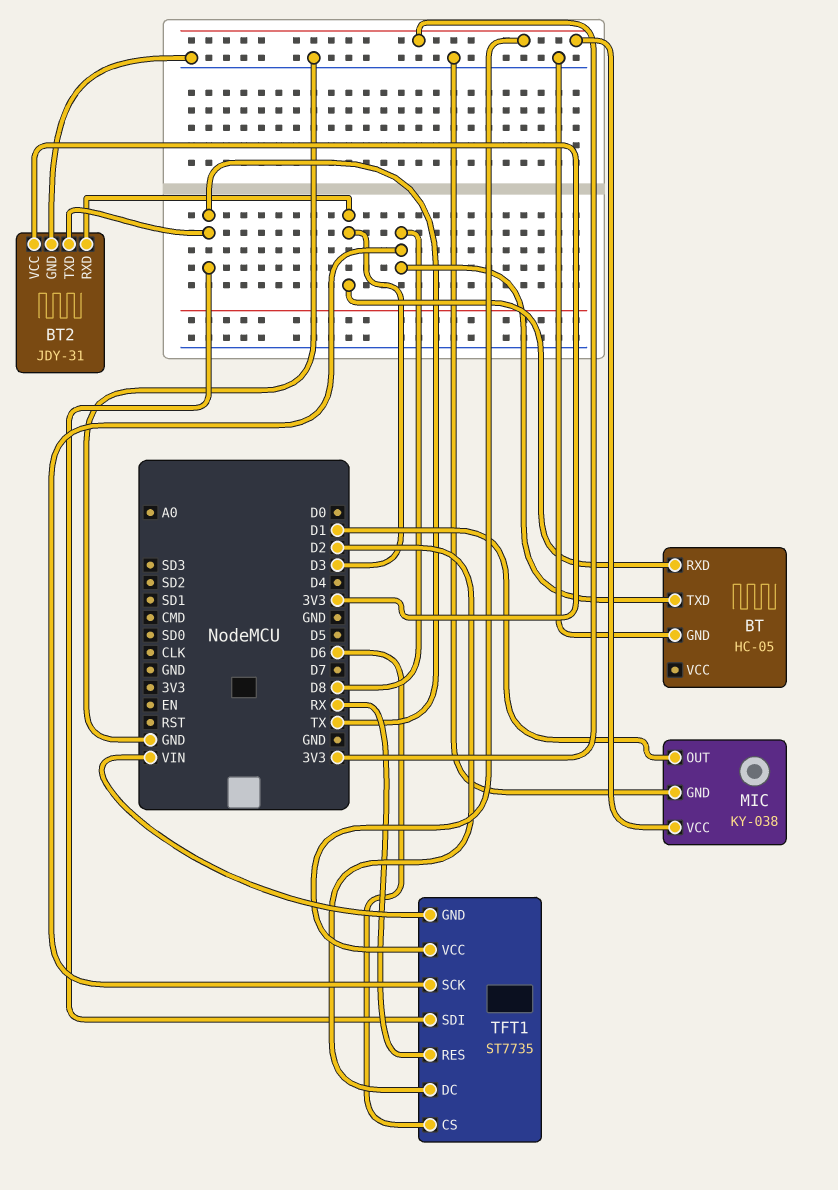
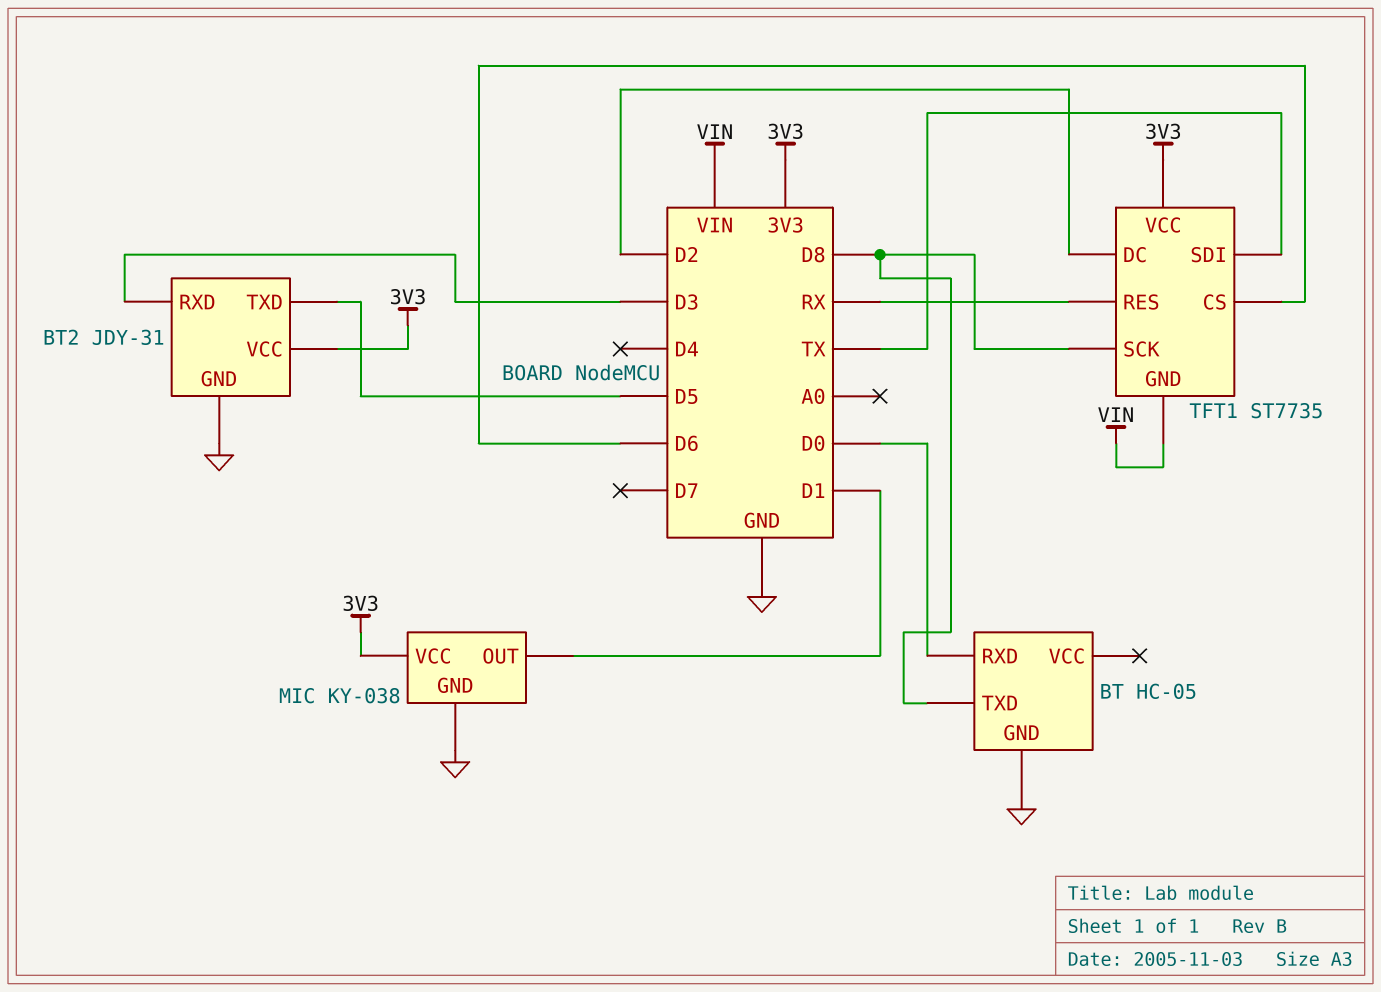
BT pin RXD: D3 -> D0
BT2 pin TXD: TX -> D5

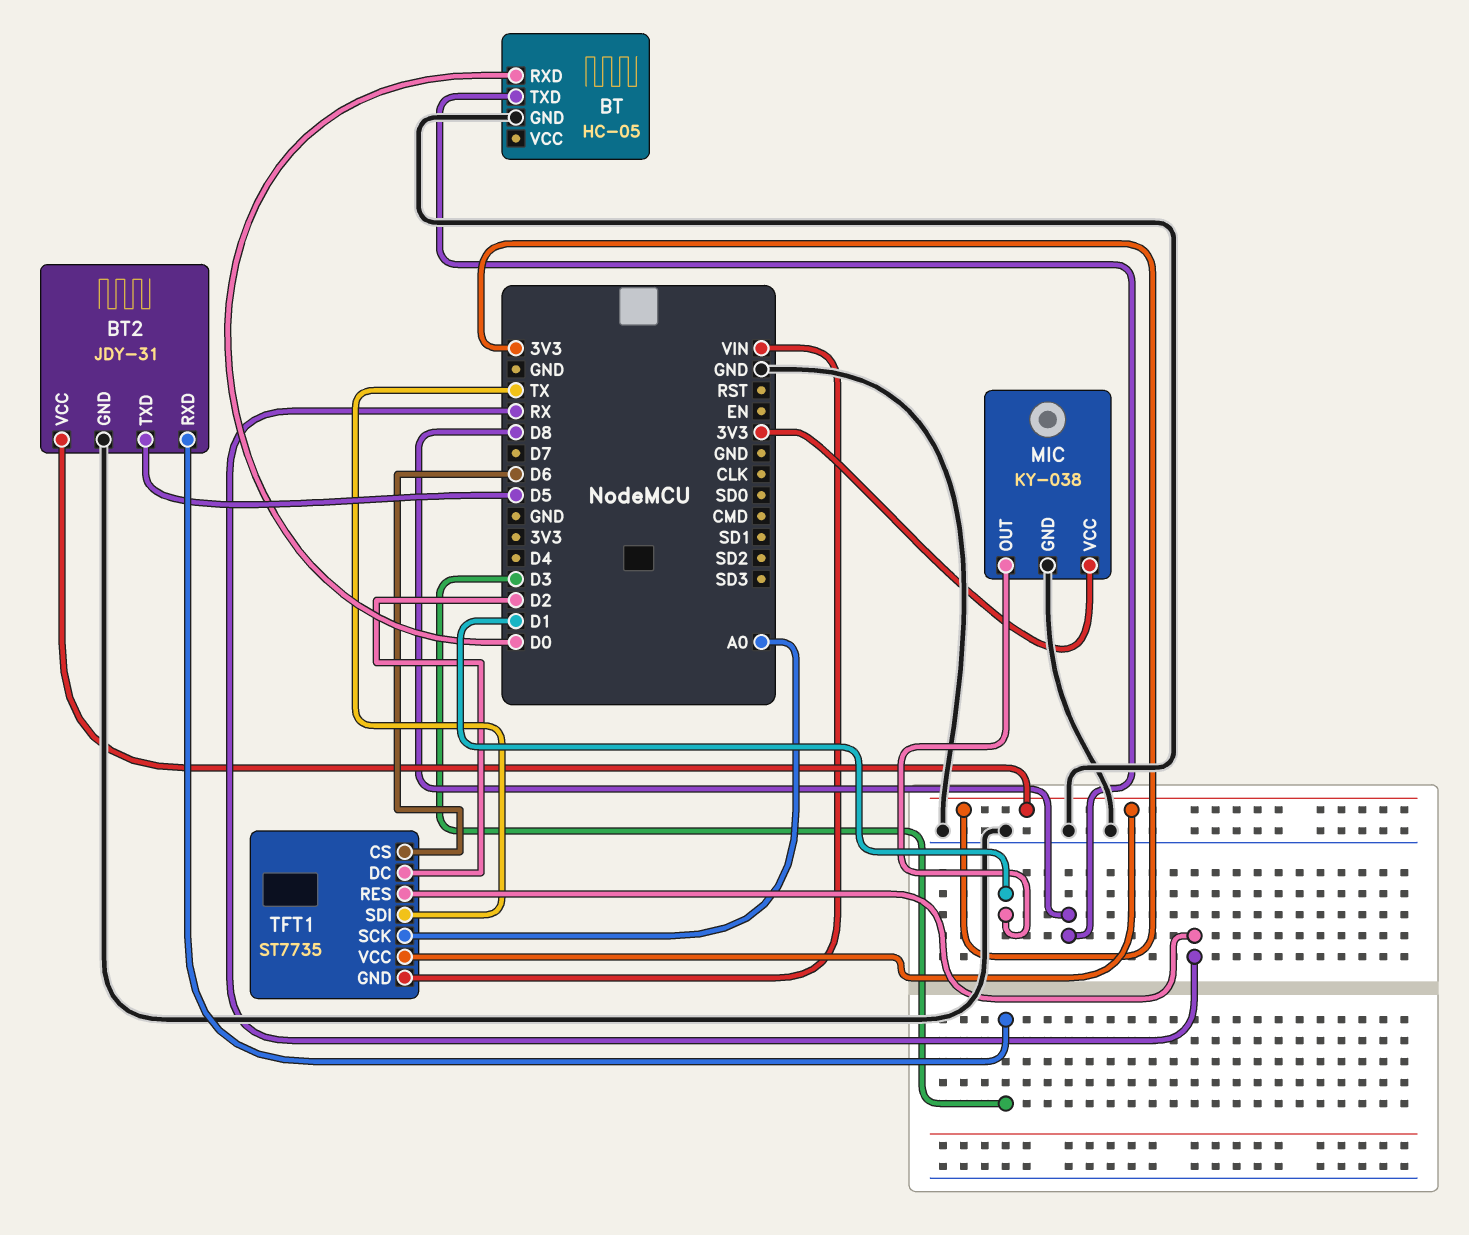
TFT1 pin SCK: D8 -> A0

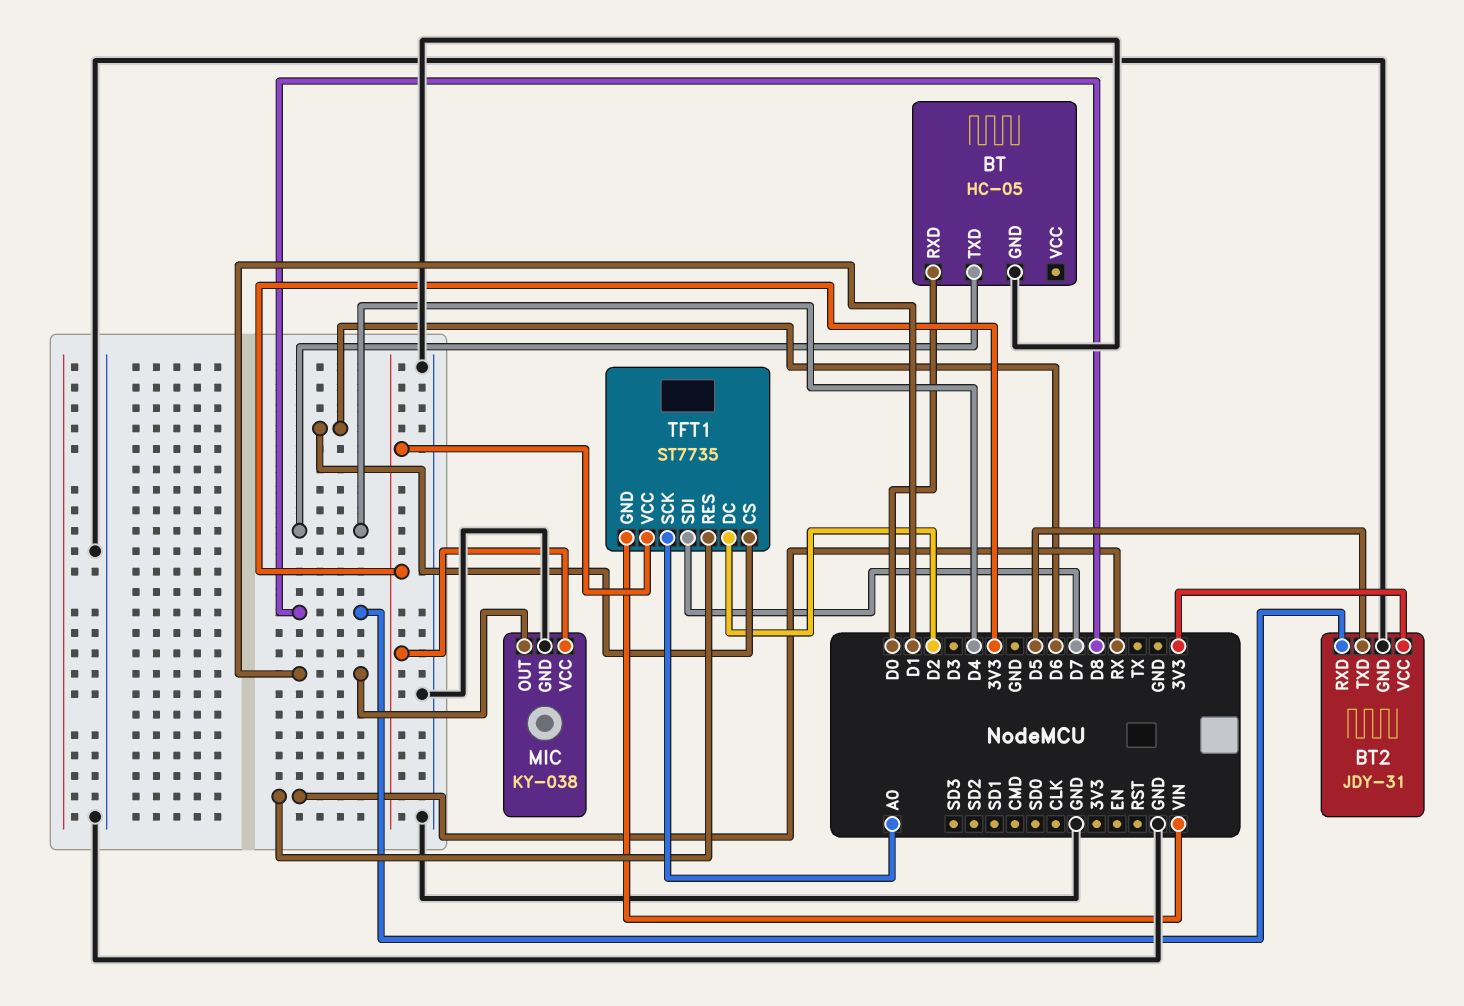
BT pin TXD: D8 -> D4
BT2 pin RXD: D3 -> D8
TFT1 pin SDI: TX -> D7

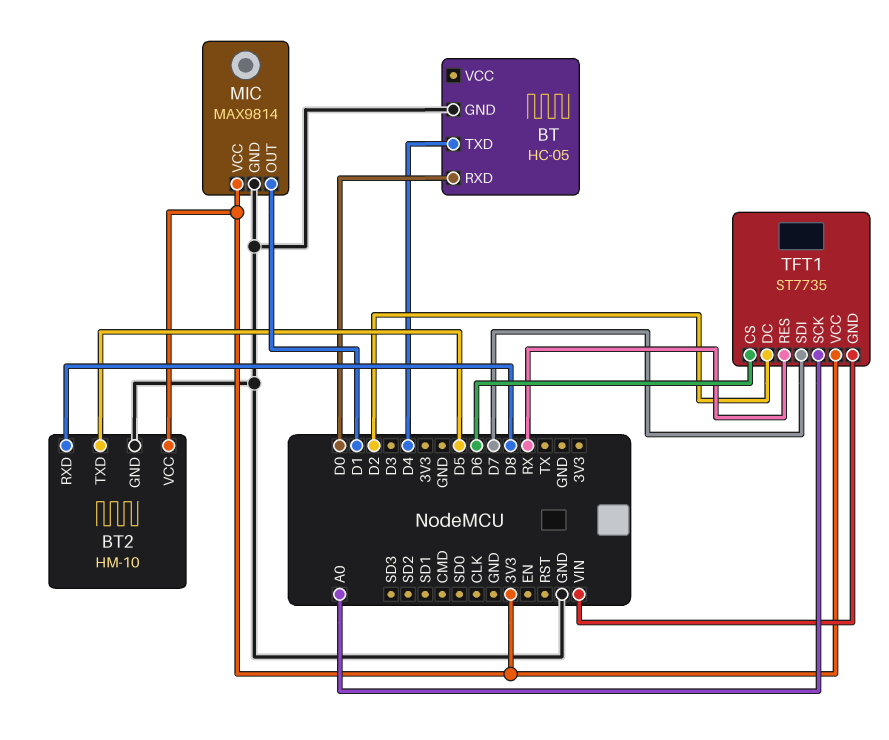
BT2: JDY-31 -> HM-10
MIC: KY-038 -> MAX9814

